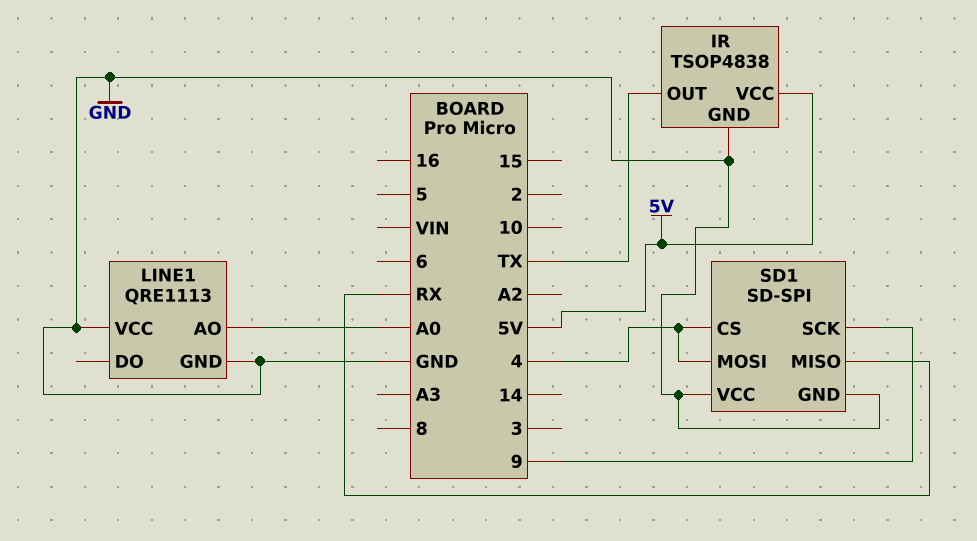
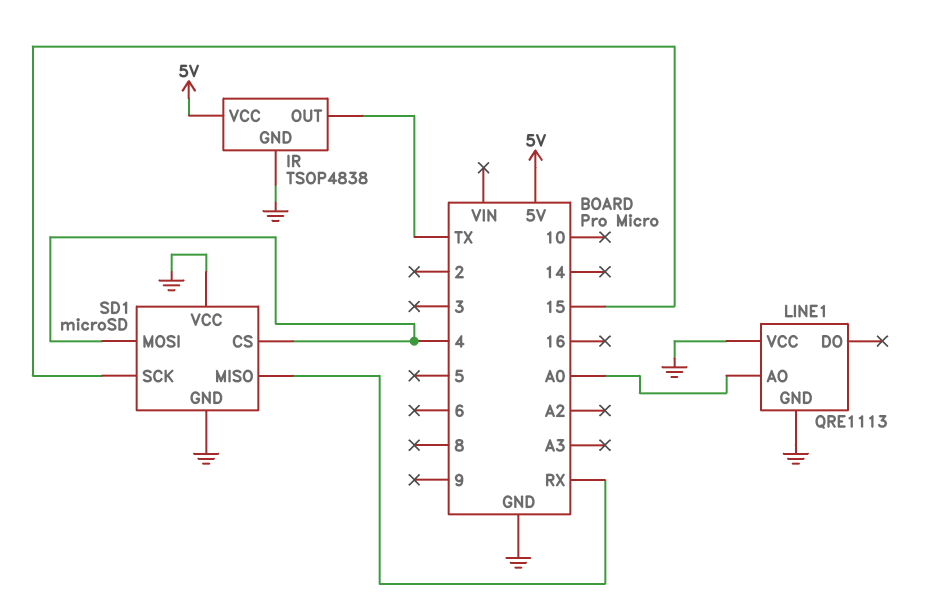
SD1: SD-SPI -> microSD
SD1 pin SCK: 9 -> 15

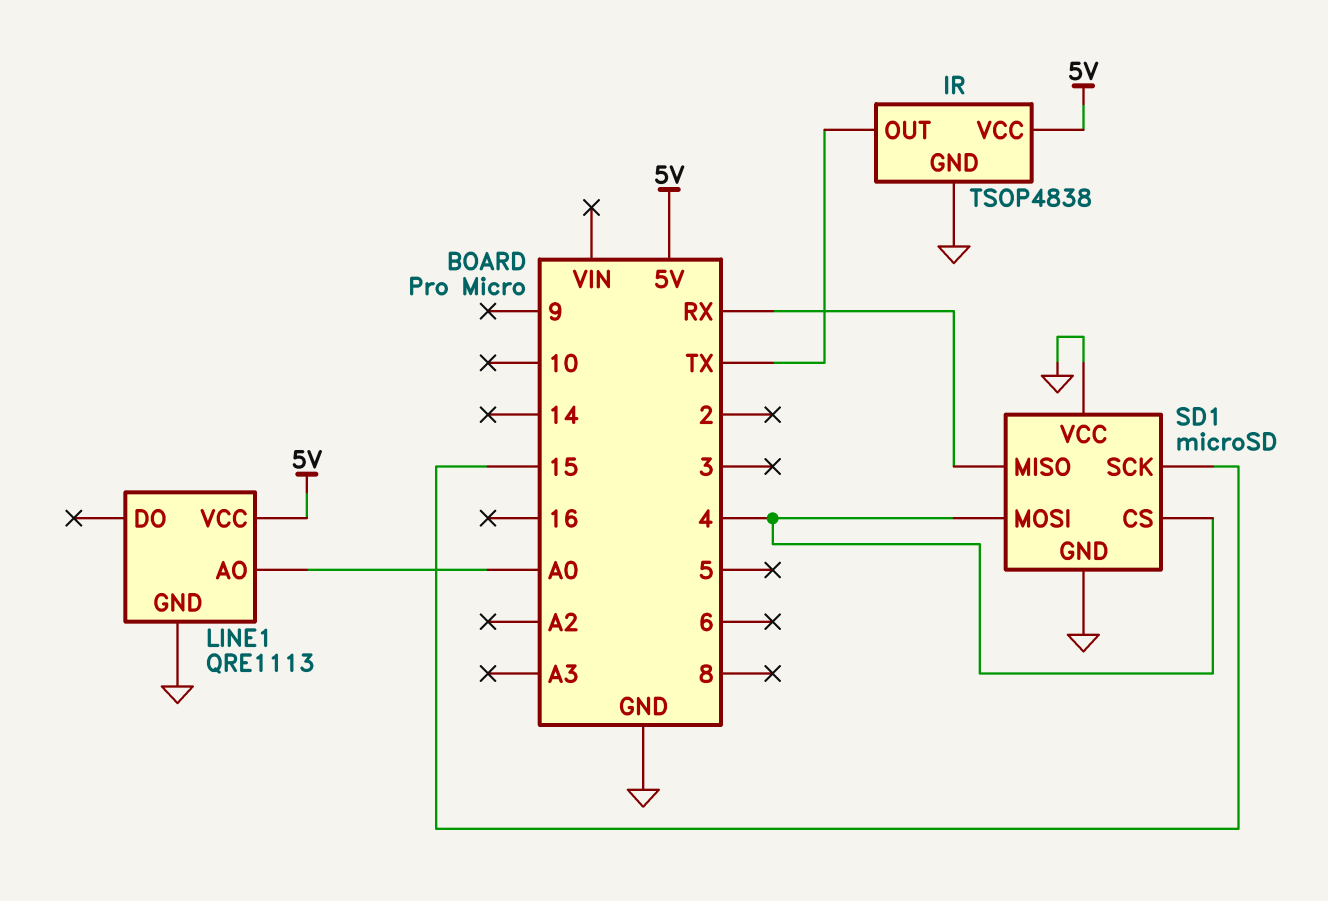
LINE1 pin VCC: GND -> 5V

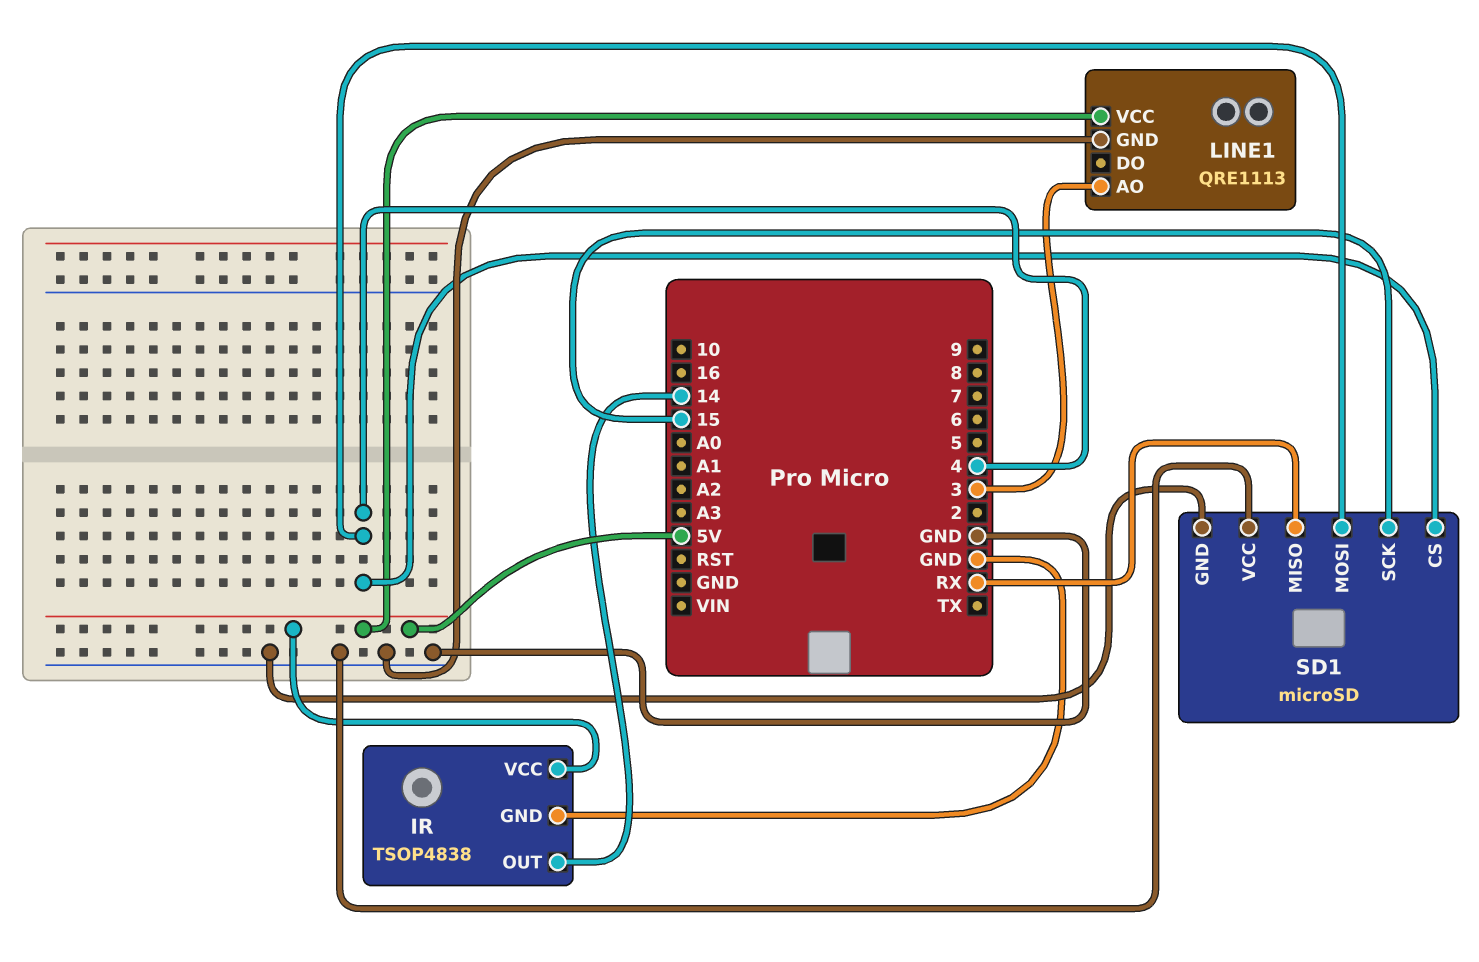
IR pin OUT: TX -> 14
LINE1 pin AO: A0 -> 3

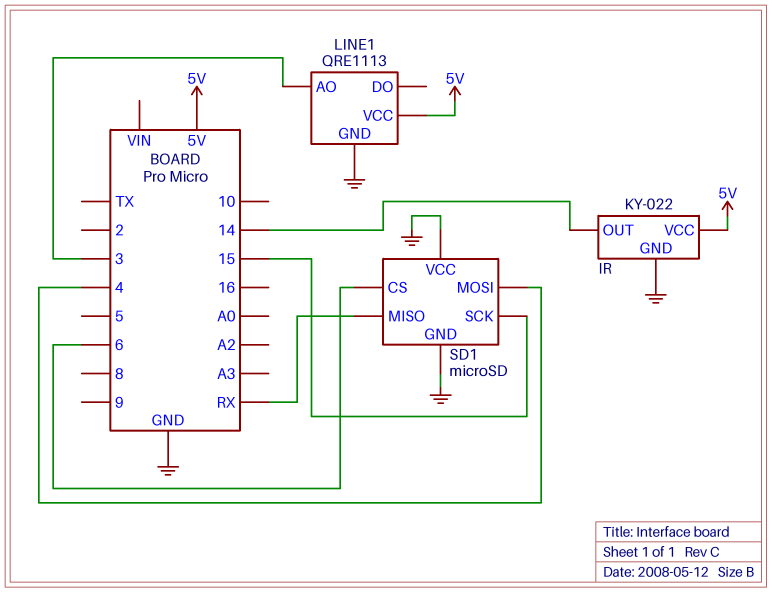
IR: TSOP4838 -> KY-022
SD1 pin CS: 4 -> 6

